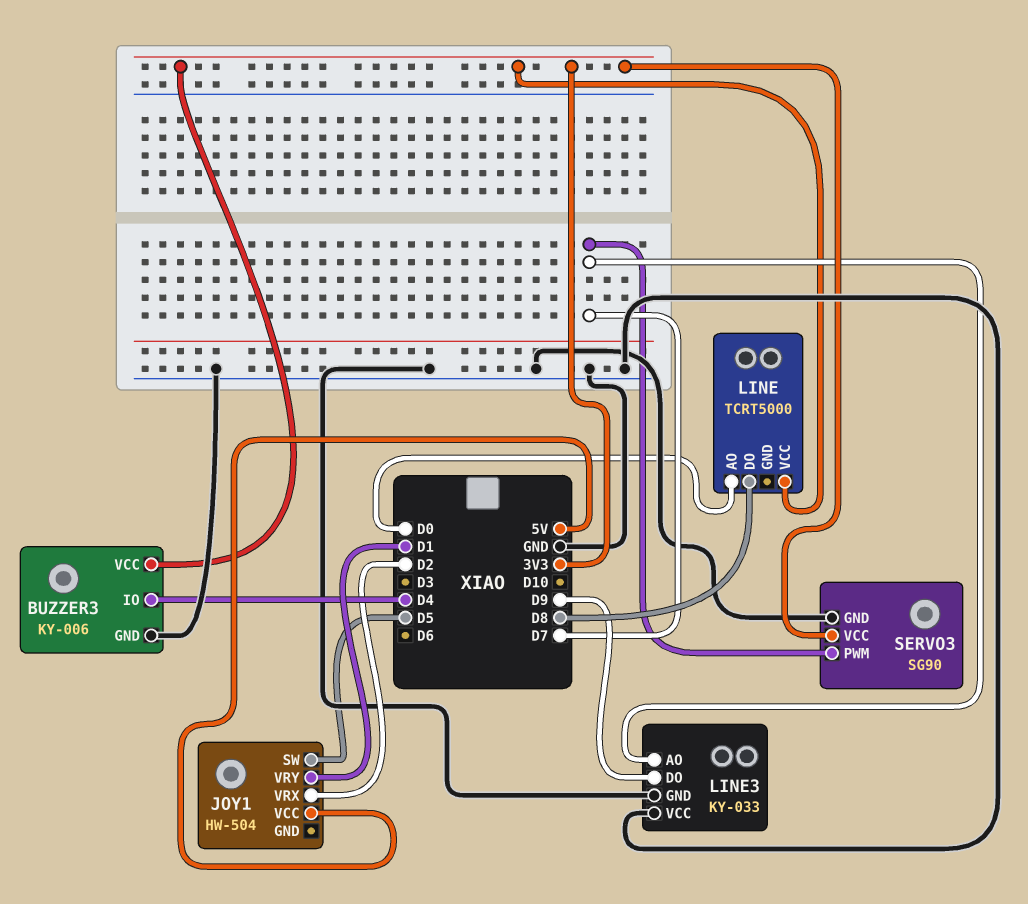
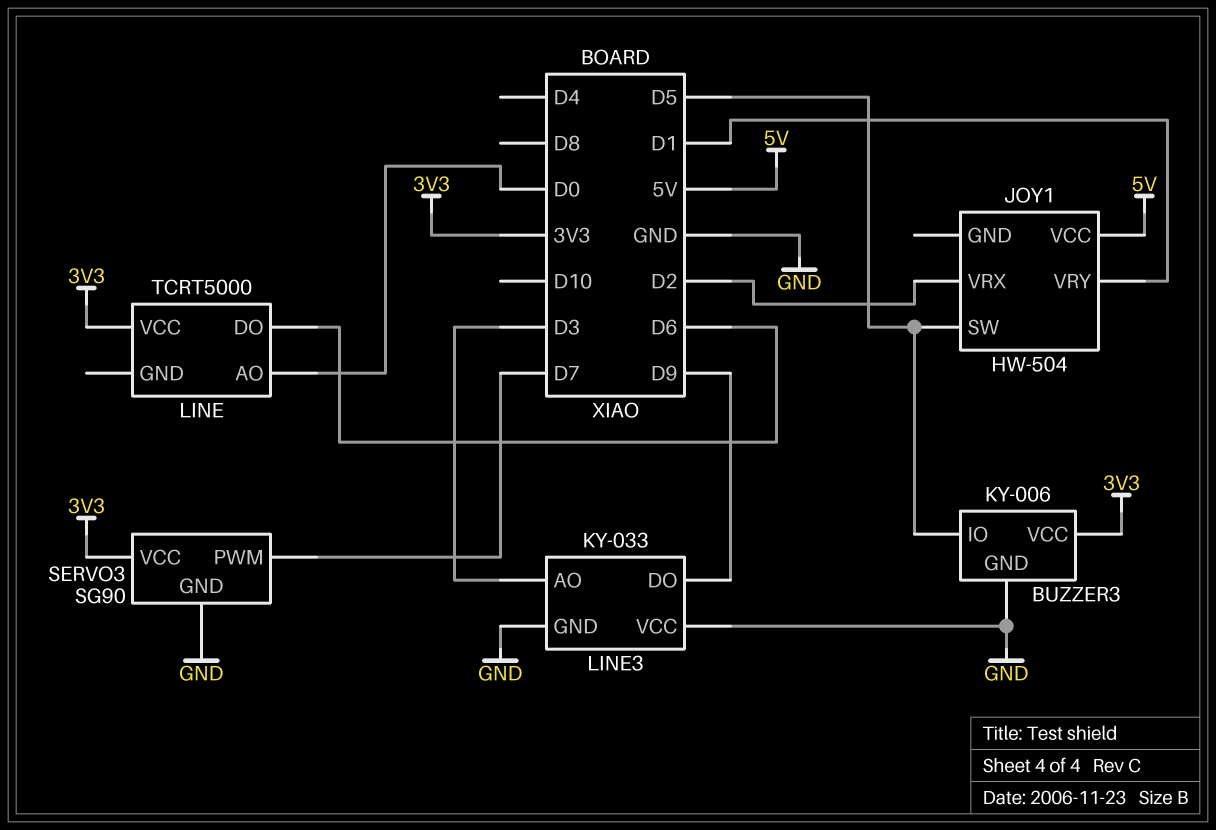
BUZZER3 pin IO: D4 -> D5
LINE pin DO: D8 -> D6
LINE3 pin AO: D7 -> D3

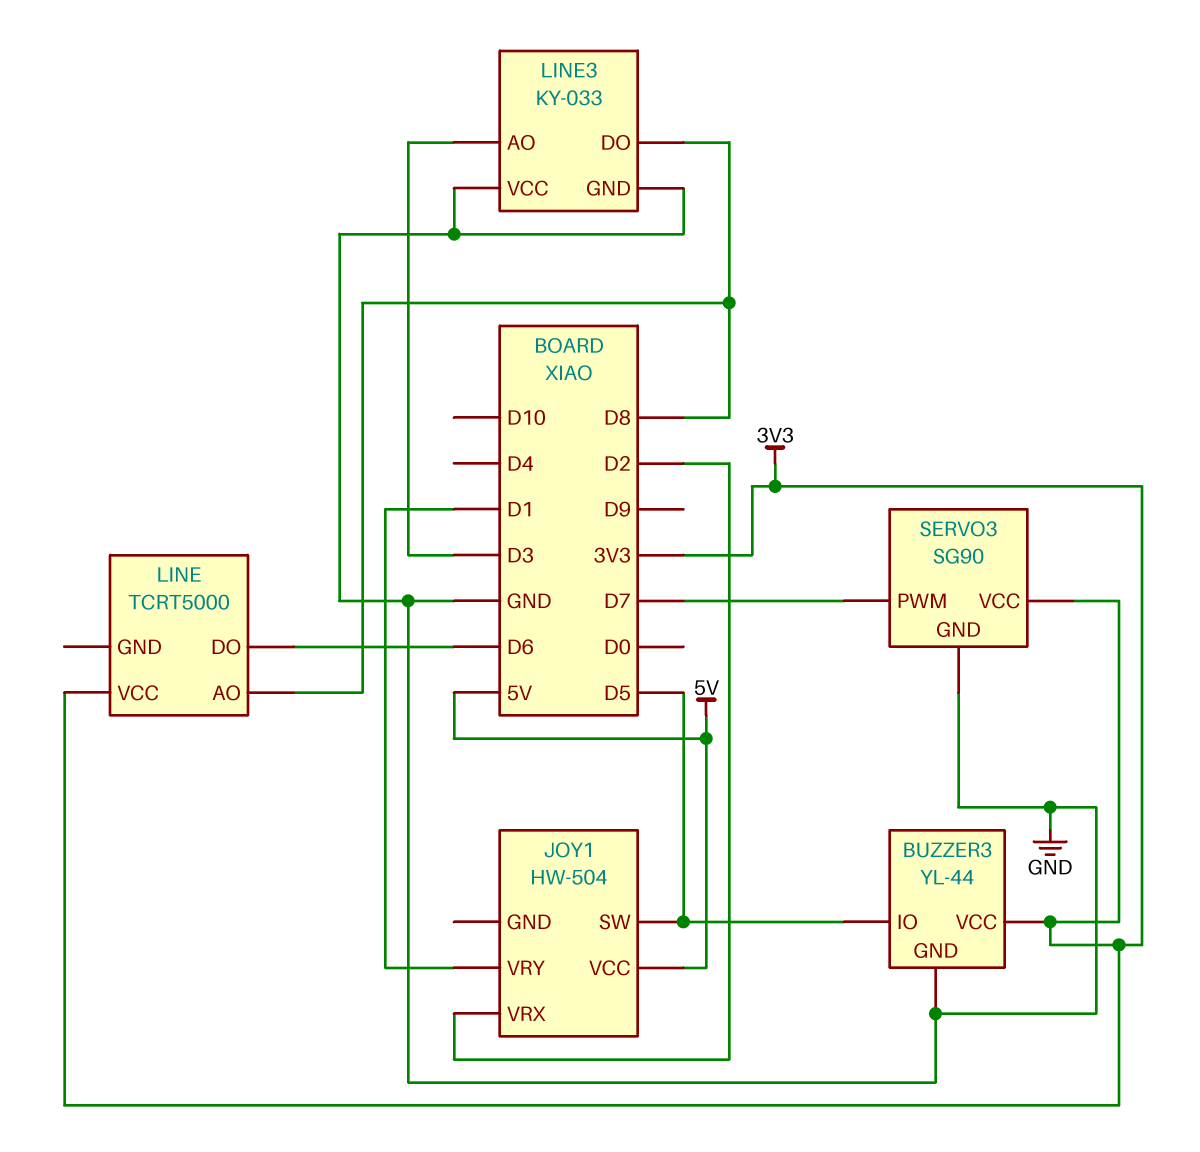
BUZZER3: KY-006 -> YL-44
LINE pin AO: D0 -> D8
LINE3 pin DO: D9 -> D8

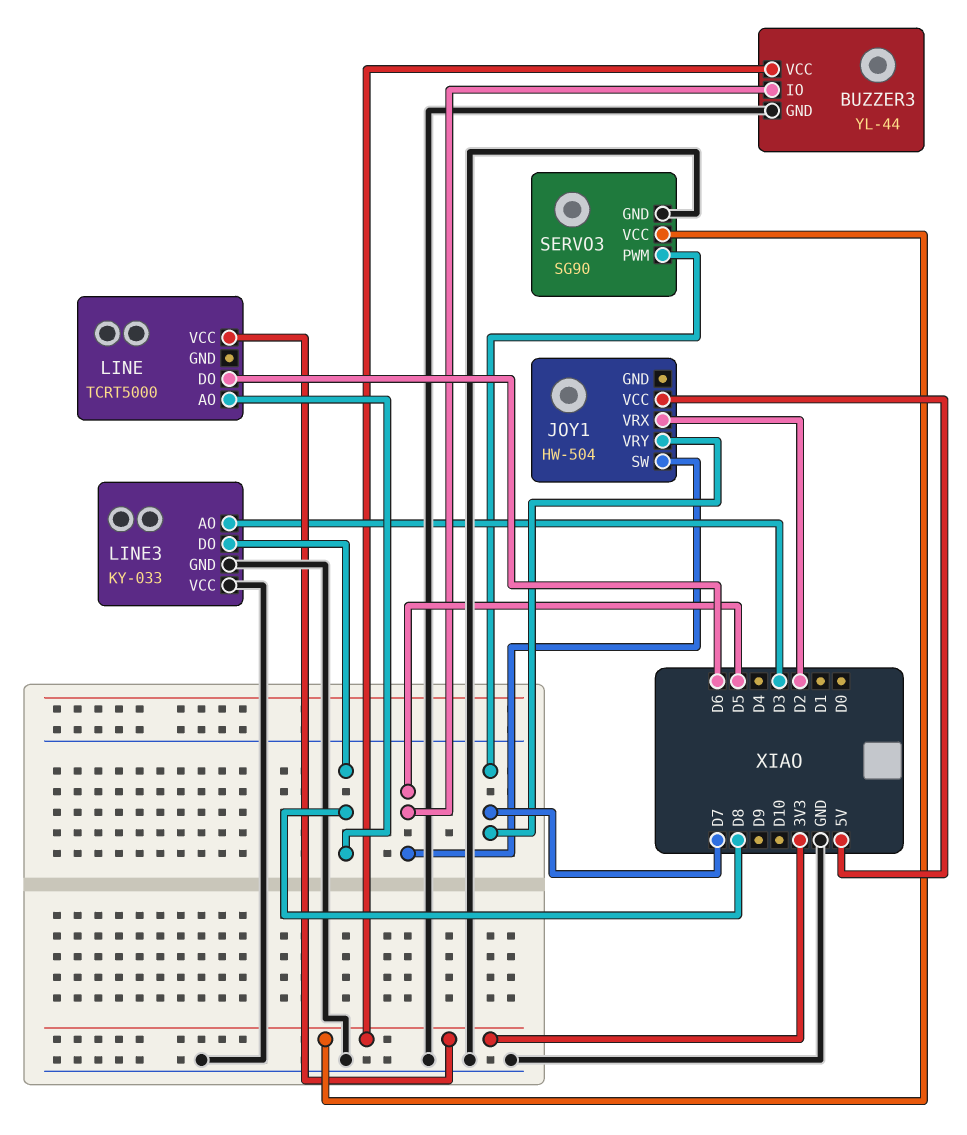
JOY1 pin VRY: D1 -> D7

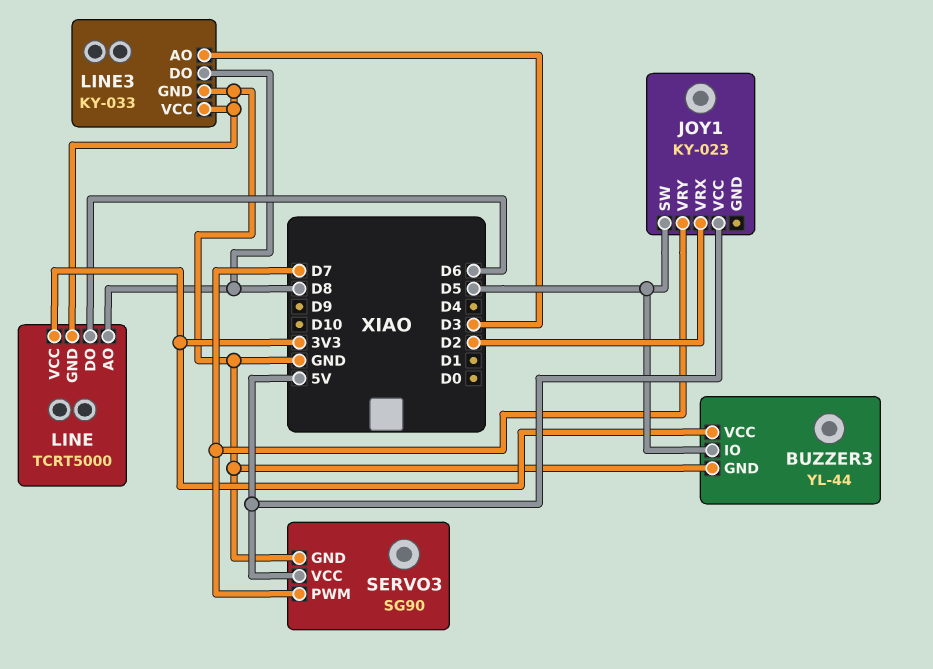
JOY1: HW-504 -> KY-023
LINE pin GND: none -> GND
SERVO3 pin VCC: 3V3 -> 5V

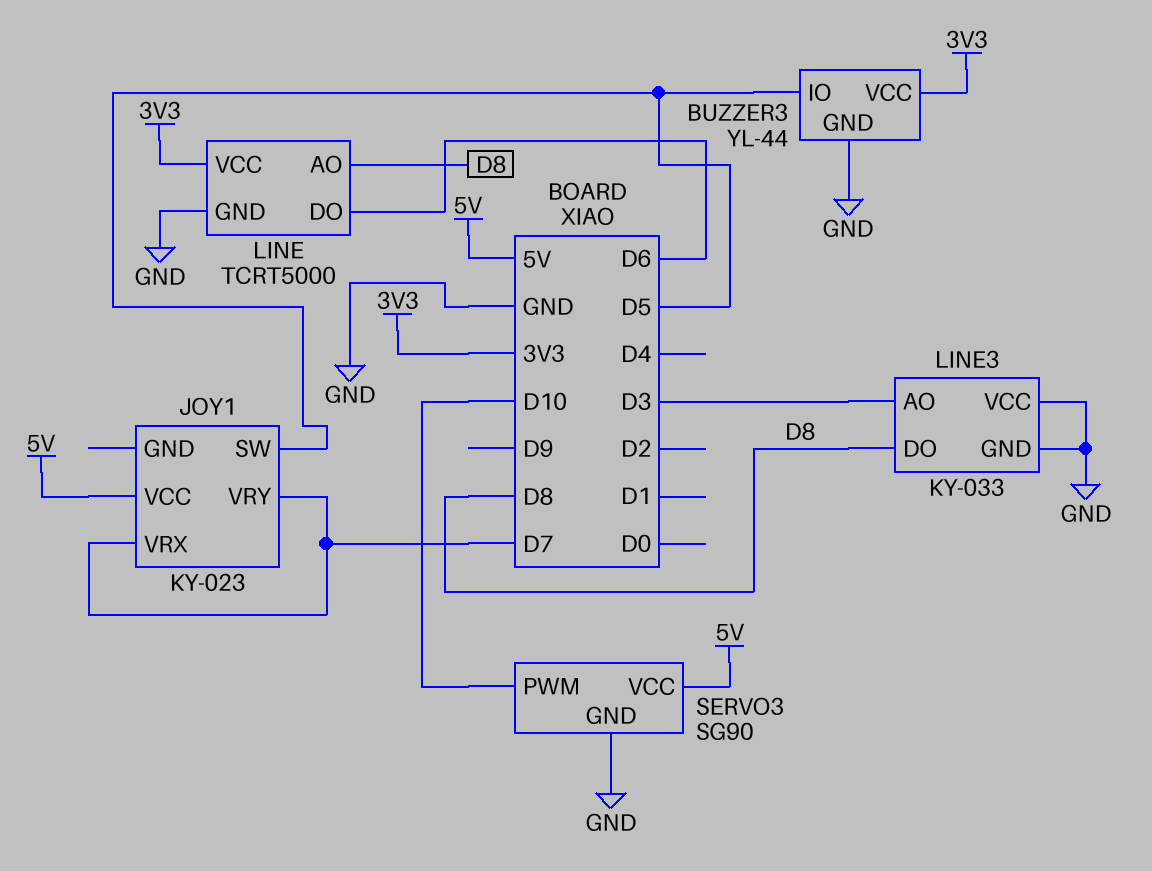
JOY1 pin VRX: D2 -> D7
SERVO3 pin PWM: D7 -> D10

